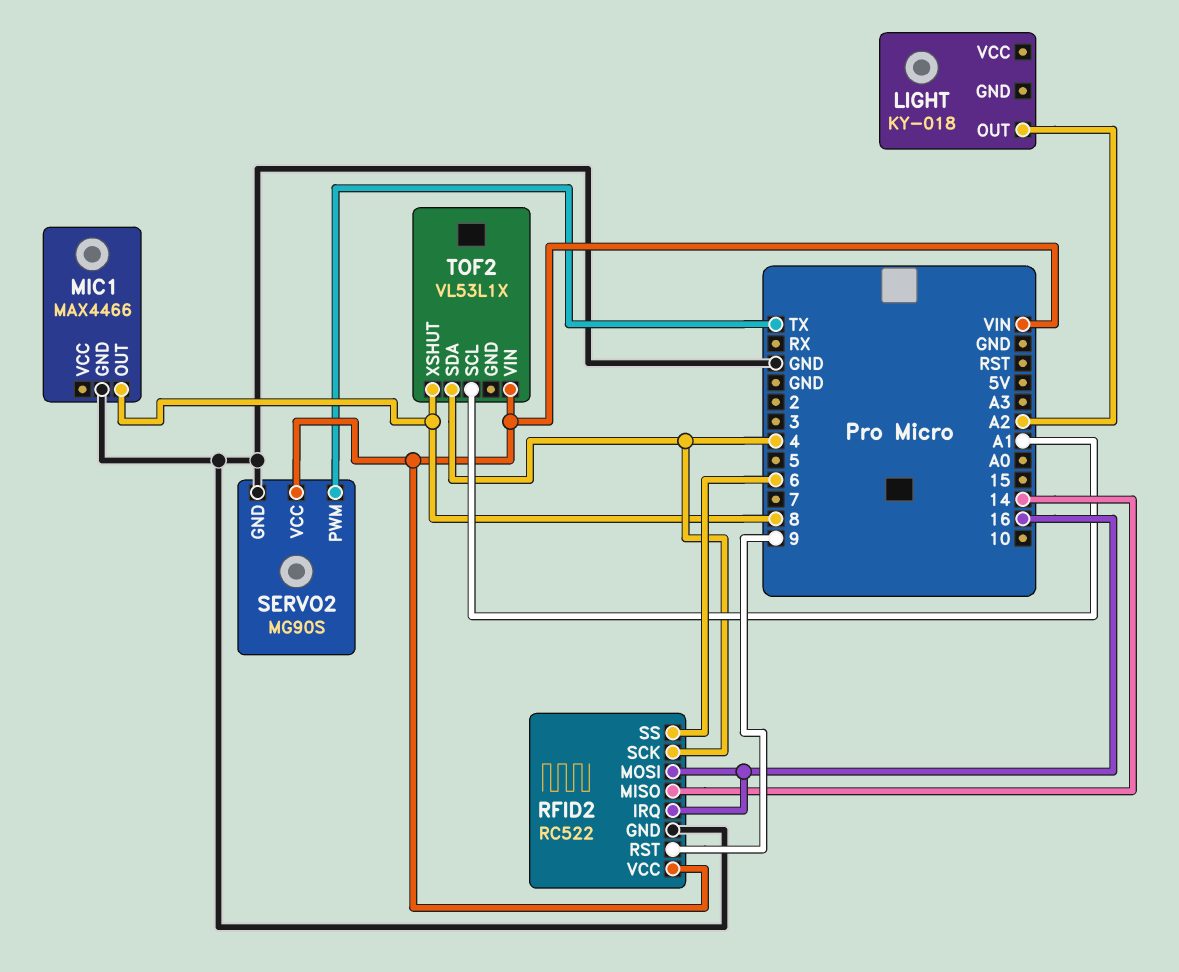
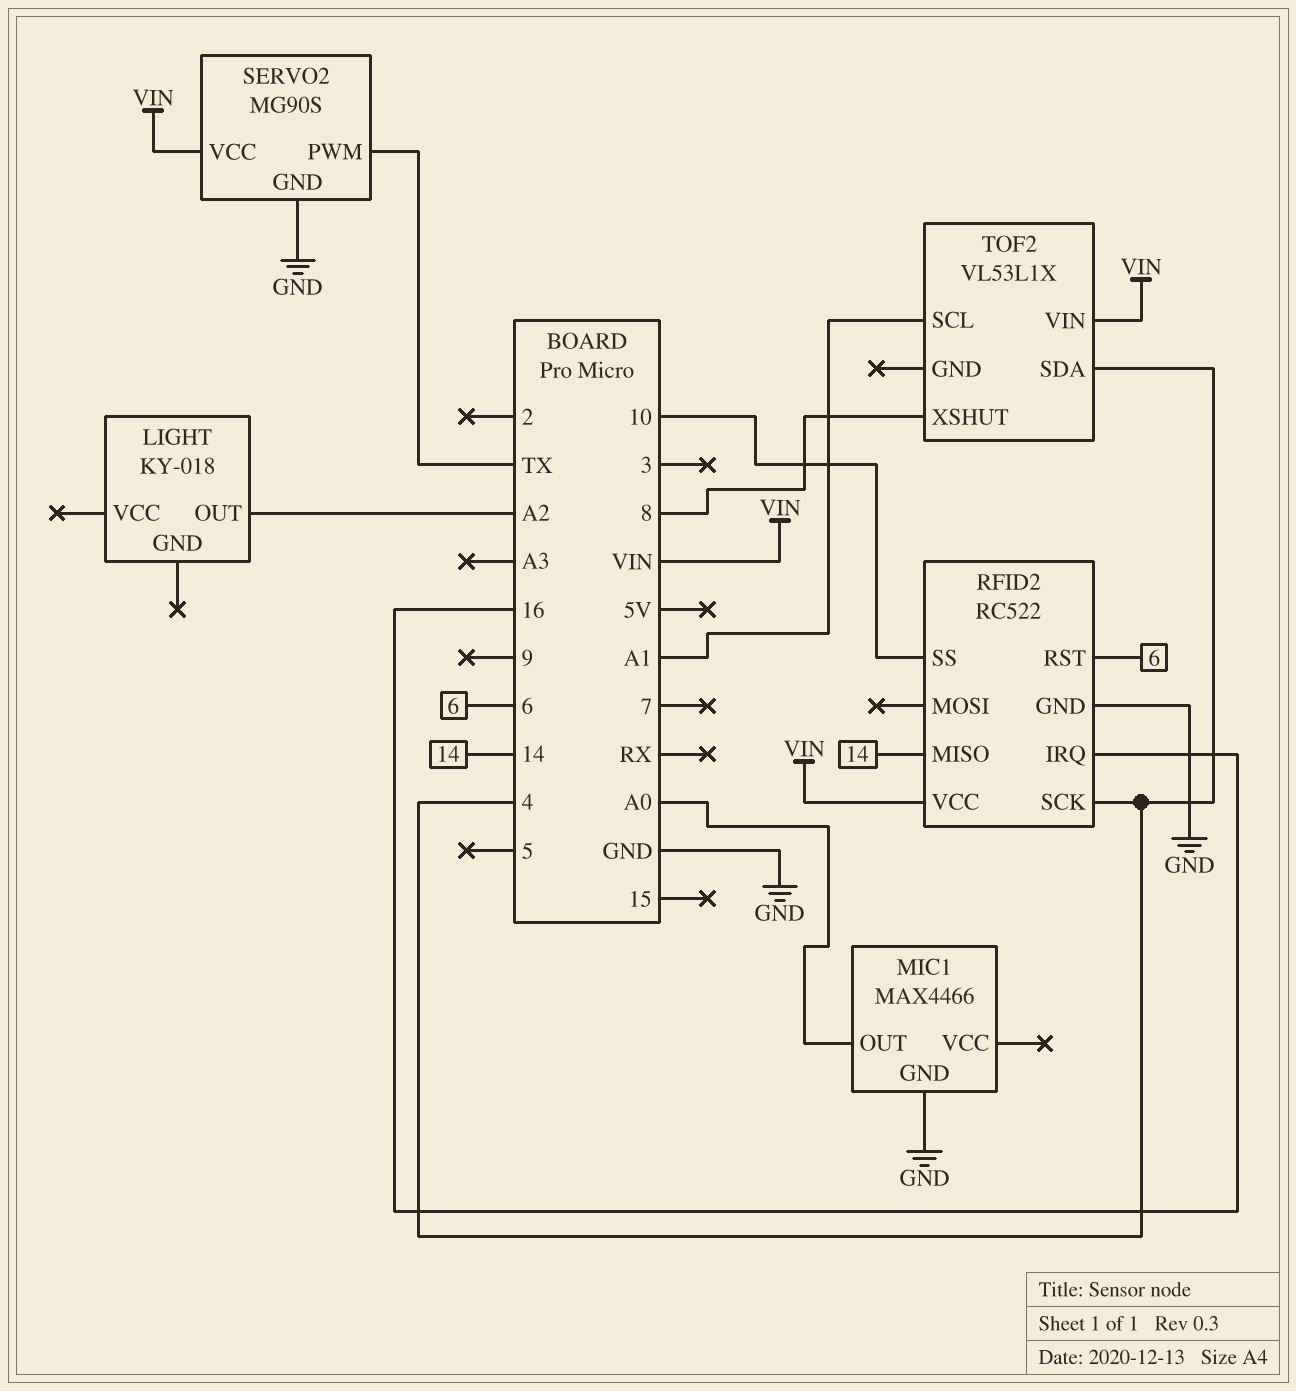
MIC1 pin OUT: 8 -> A0
RFID2 pin MOSI: 16 -> none
RFID2 pin RST: 9 -> 6
RFID2 pin SS: 6 -> 10

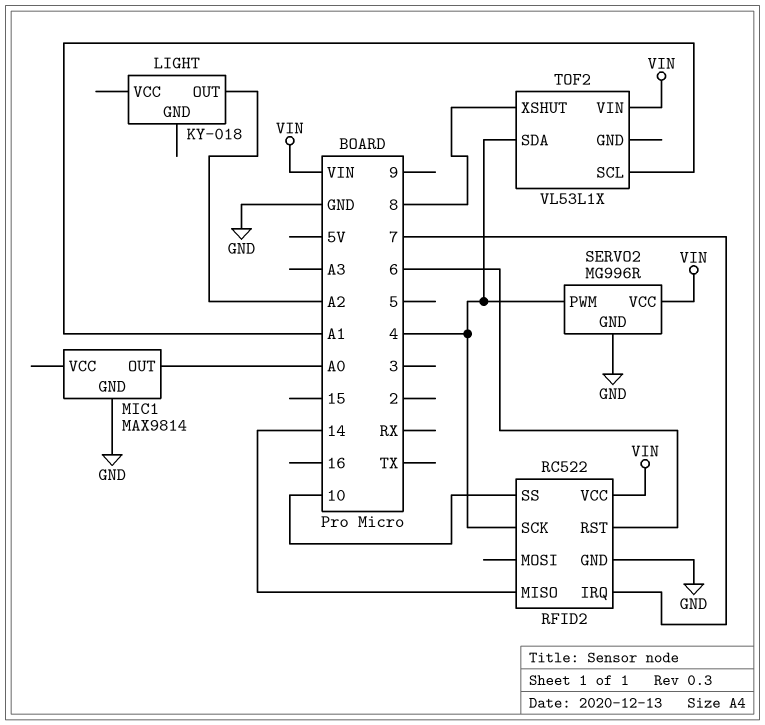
MIC1: MAX4466 -> MAX9814
RFID2 pin IRQ: 16 -> 7
SERVO2: MG90S -> MG996R
SERVO2 pin PWM: TX -> 4

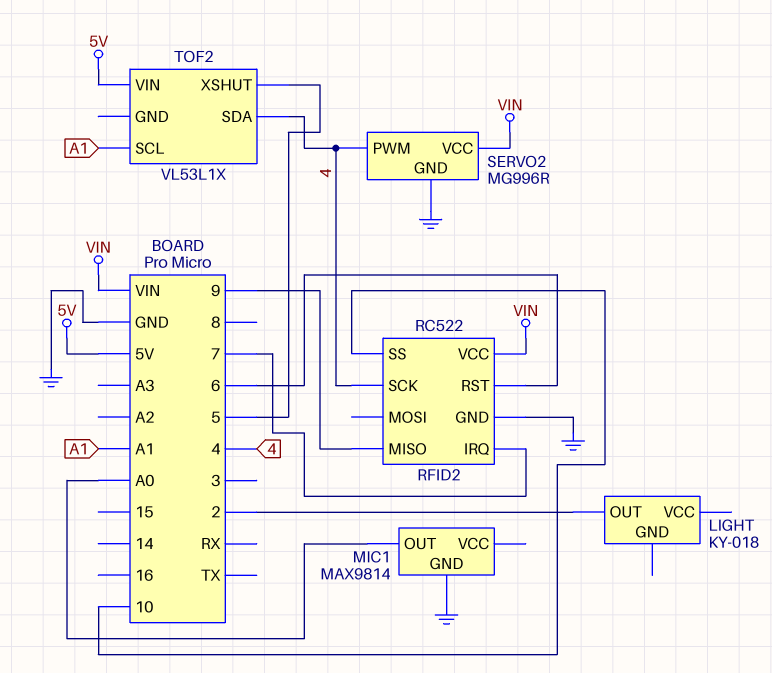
LIGHT pin OUT: A2 -> 2
RFID2 pin MISO: 14 -> 9
TOF2 pin VIN: VIN -> 5V
TOF2 pin XSHUT: 8 -> 5

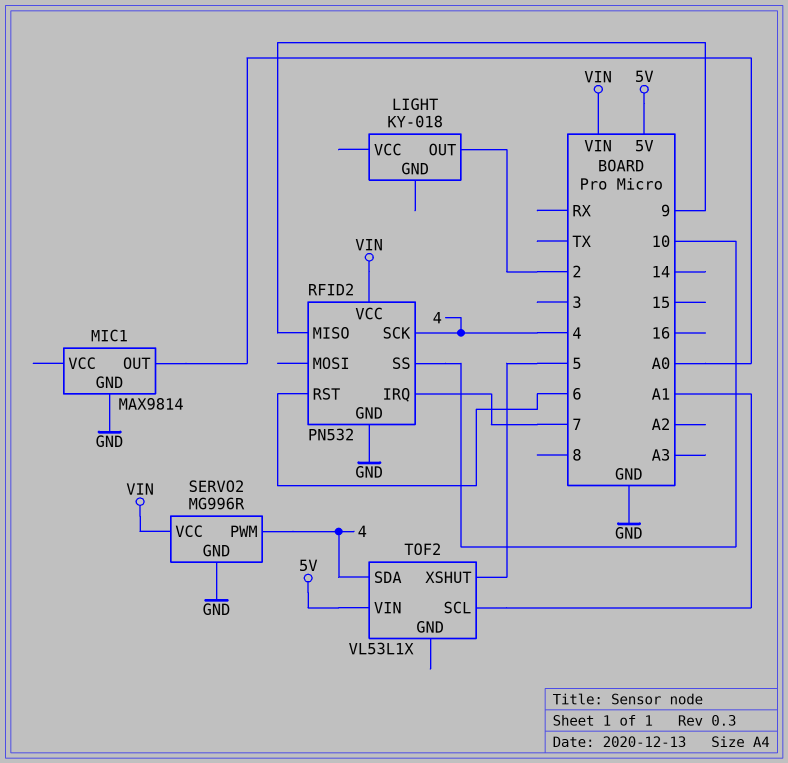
RFID2: RC522 -> PN532

